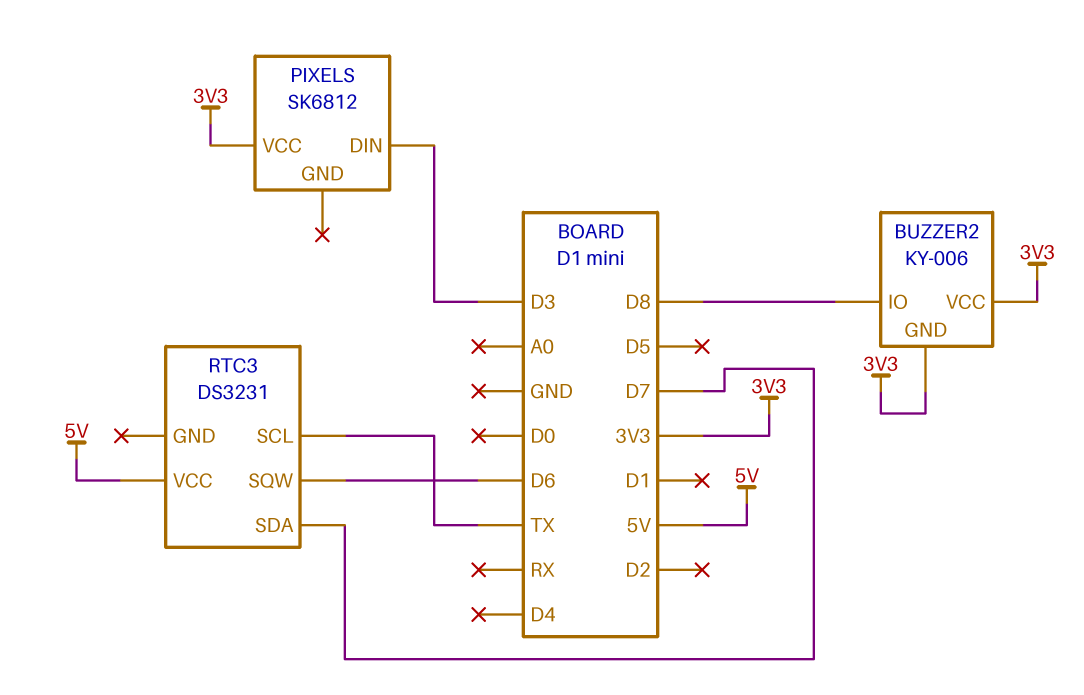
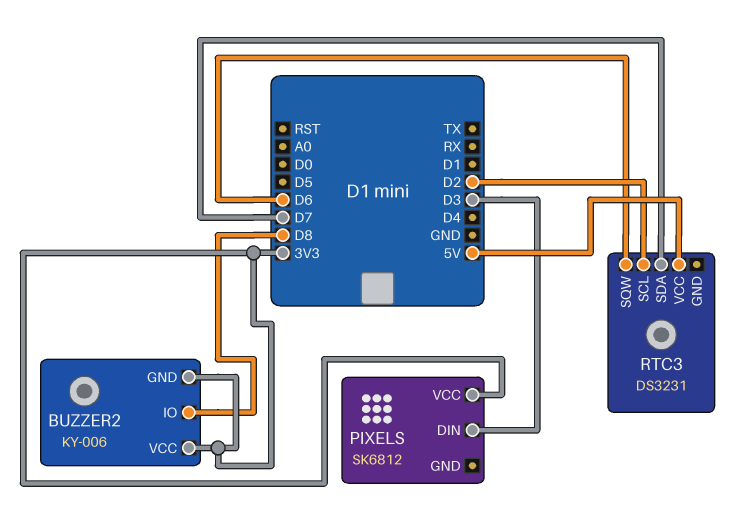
RTC3 pin SCL: TX -> D2

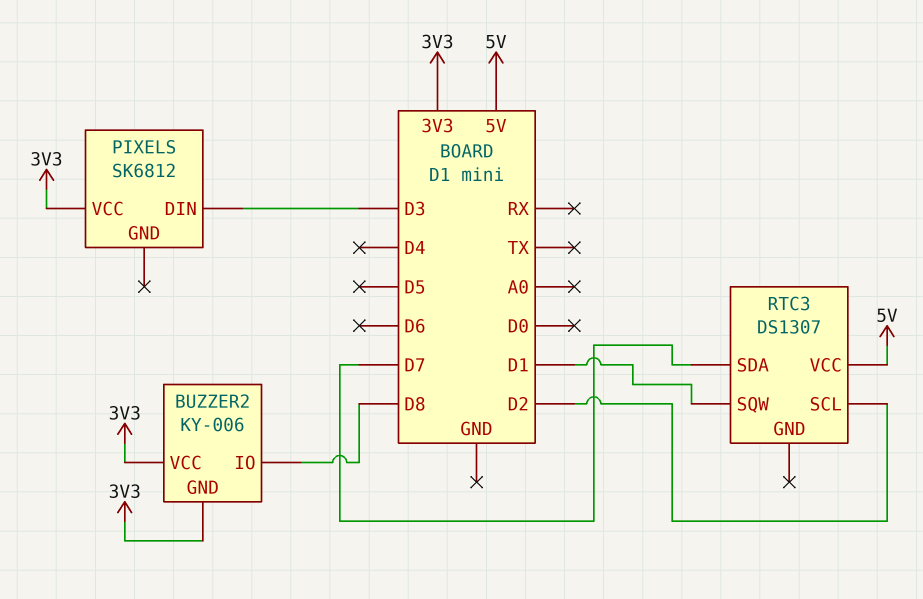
RTC3: DS3231 -> DS1307
RTC3 pin SQW: D6 -> D1

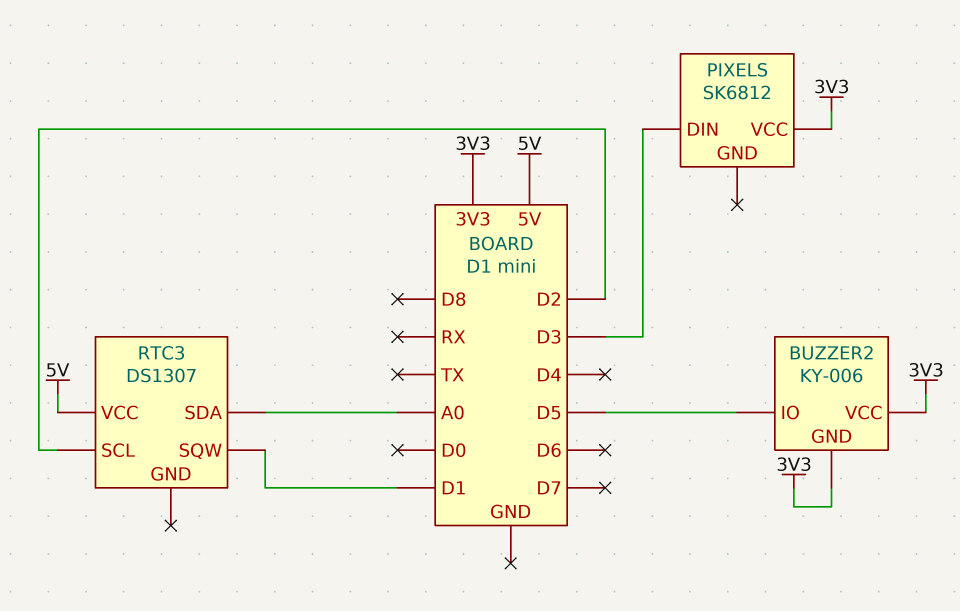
BUZZER2 pin IO: D8 -> D5
RTC3 pin SDA: D7 -> A0

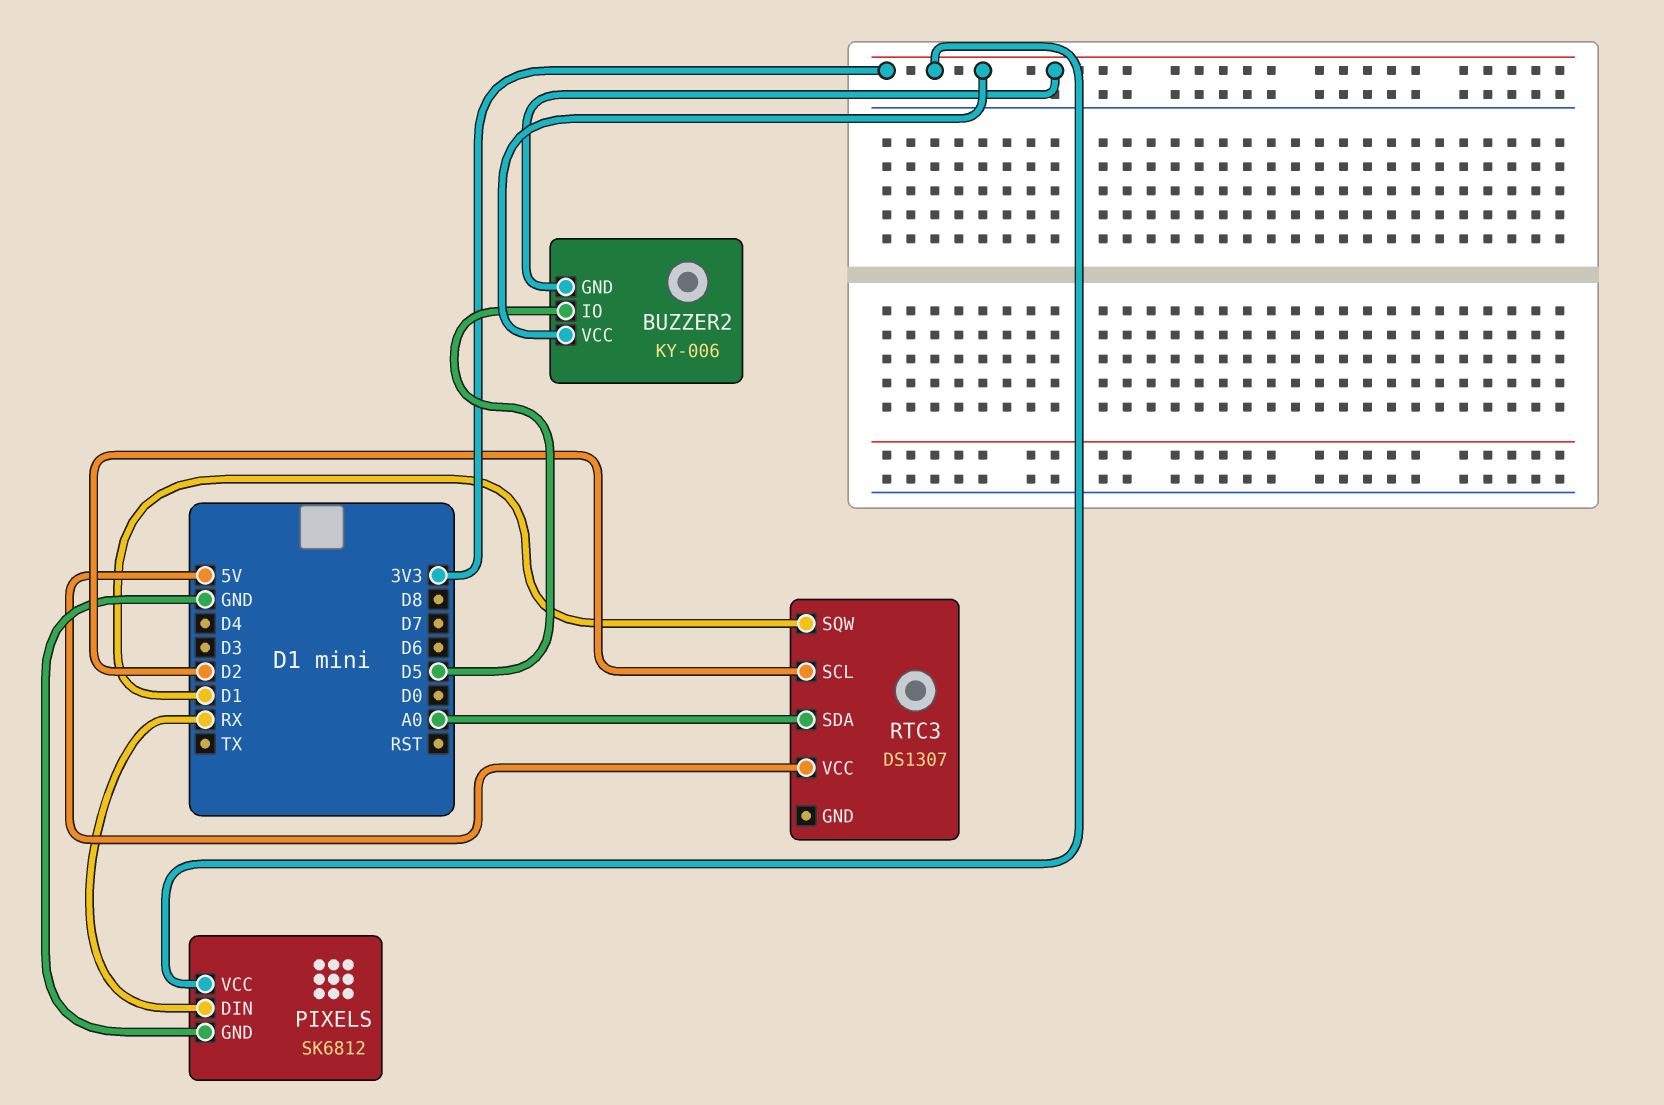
PIXELS pin DIN: D3 -> RX
PIXELS pin GND: none -> GND

